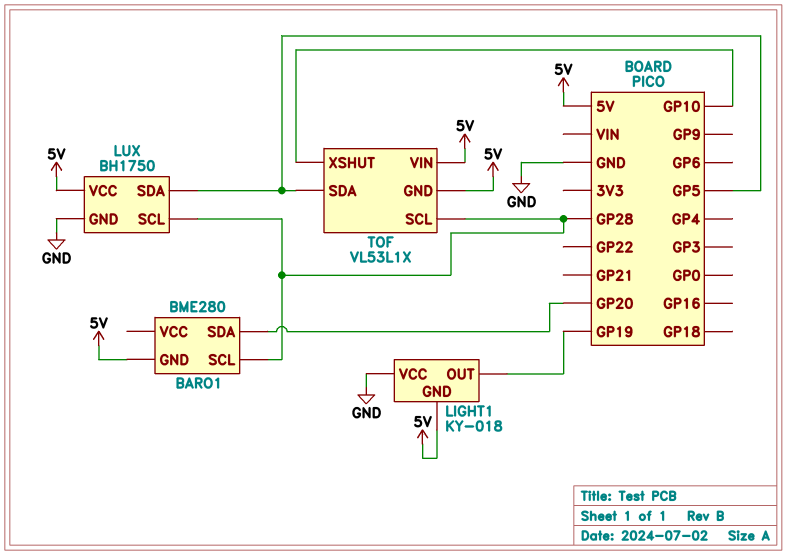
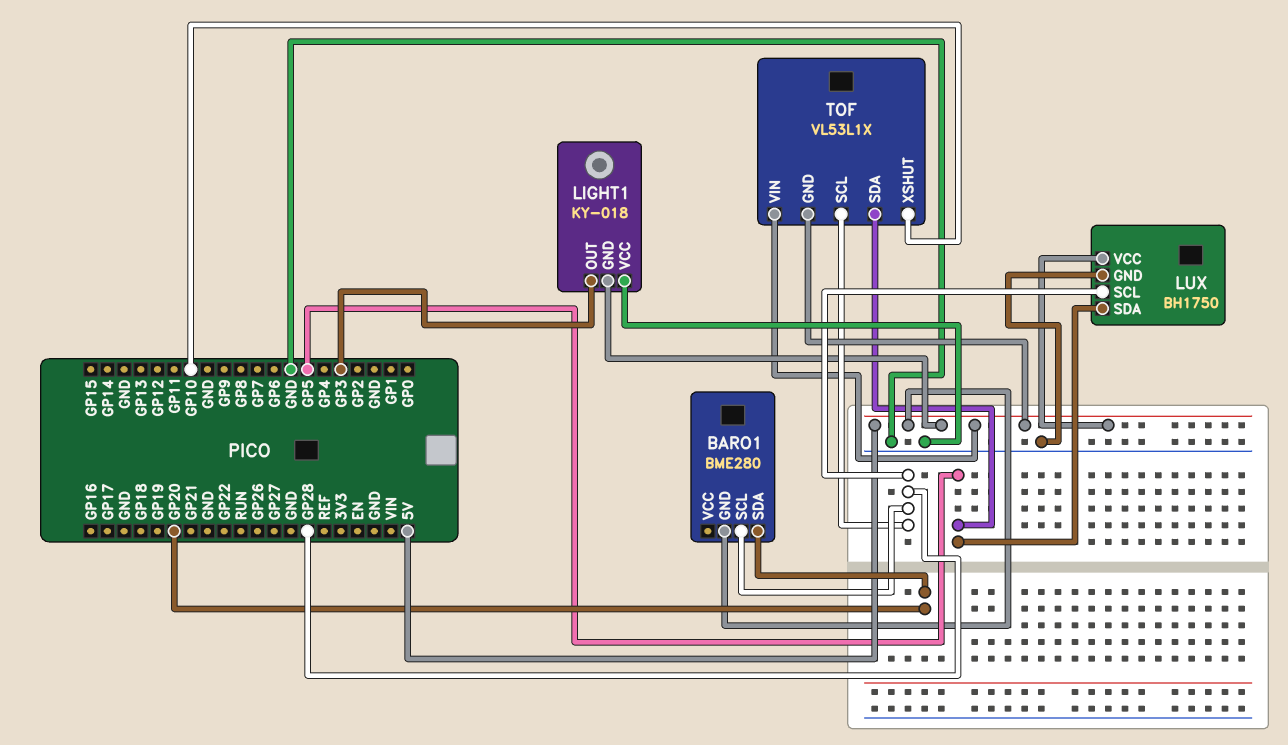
LIGHT1 pin OUT: GP19 -> GP3

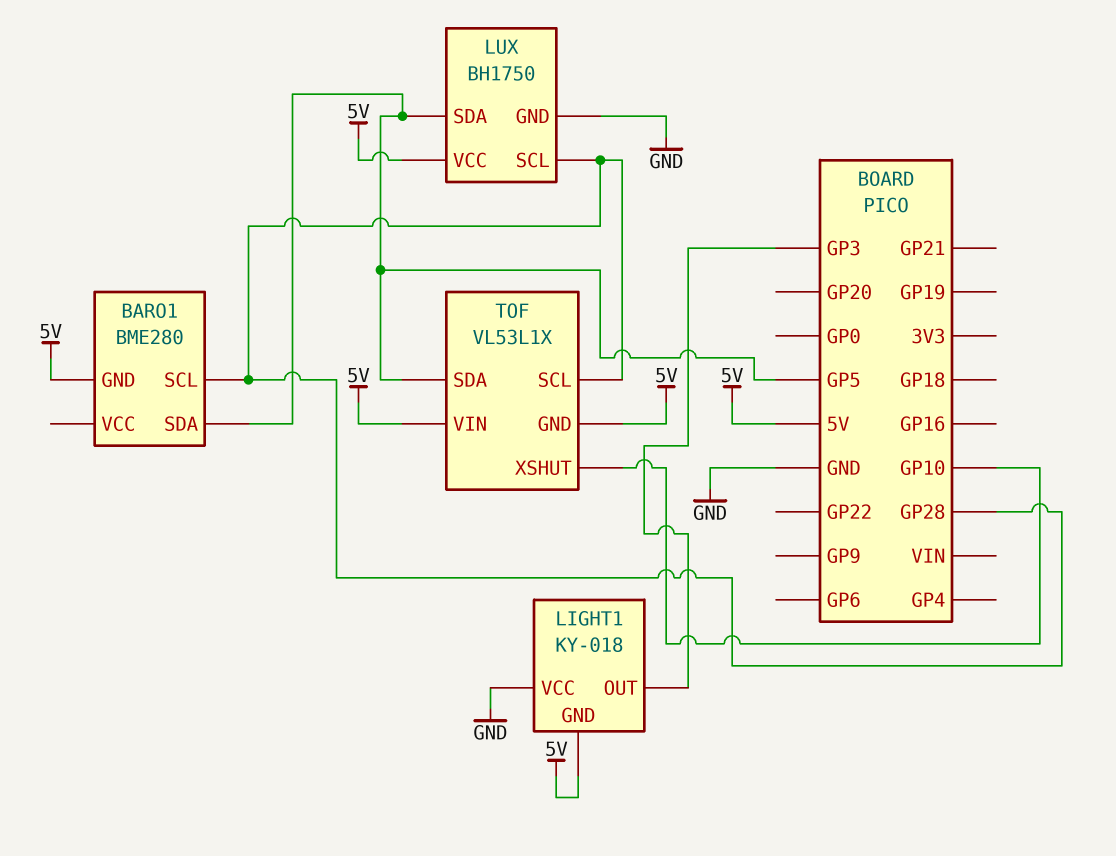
BARO1 pin SDA: GP20 -> GP5

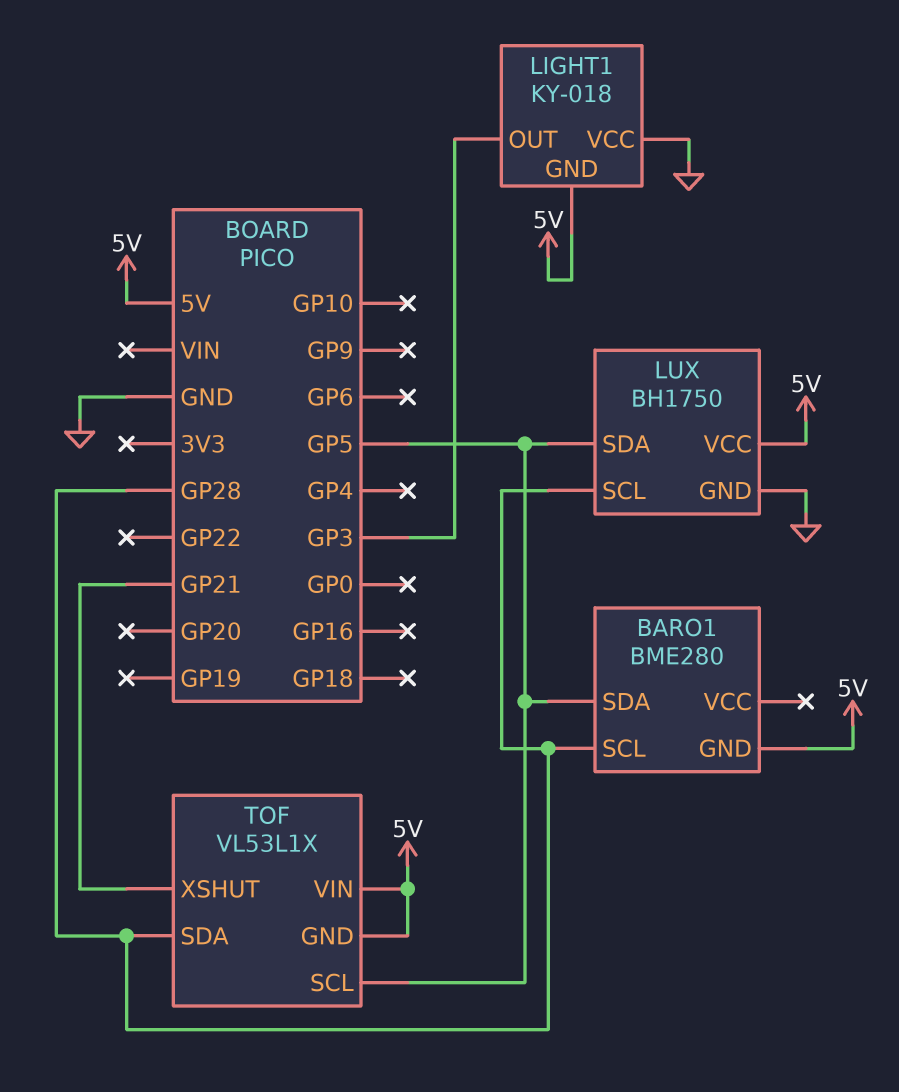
TOF pin SCL: GP28 -> GP5
TOF pin SDA: GP5 -> GP28
TOF pin XSHUT: GP10 -> GP21

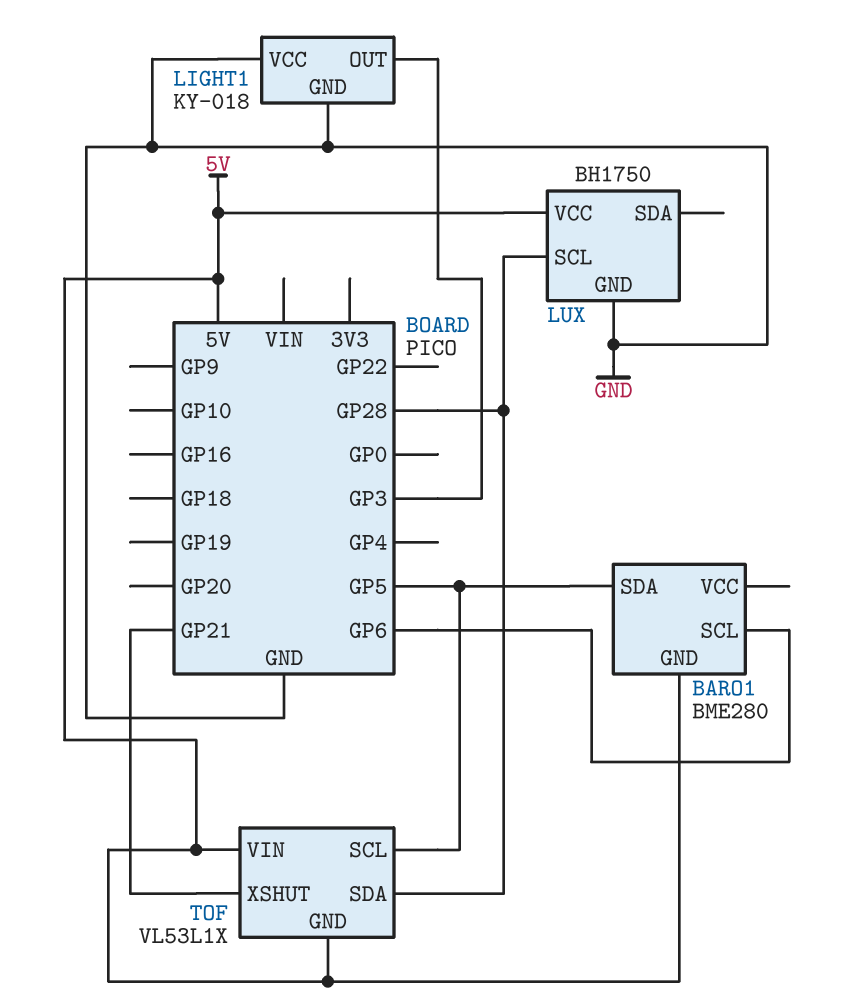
BARO1 pin SCL: GP28 -> GP6
LIGHT1 pin GND: 5V -> GND
LUX pin SDA: GP5 -> none

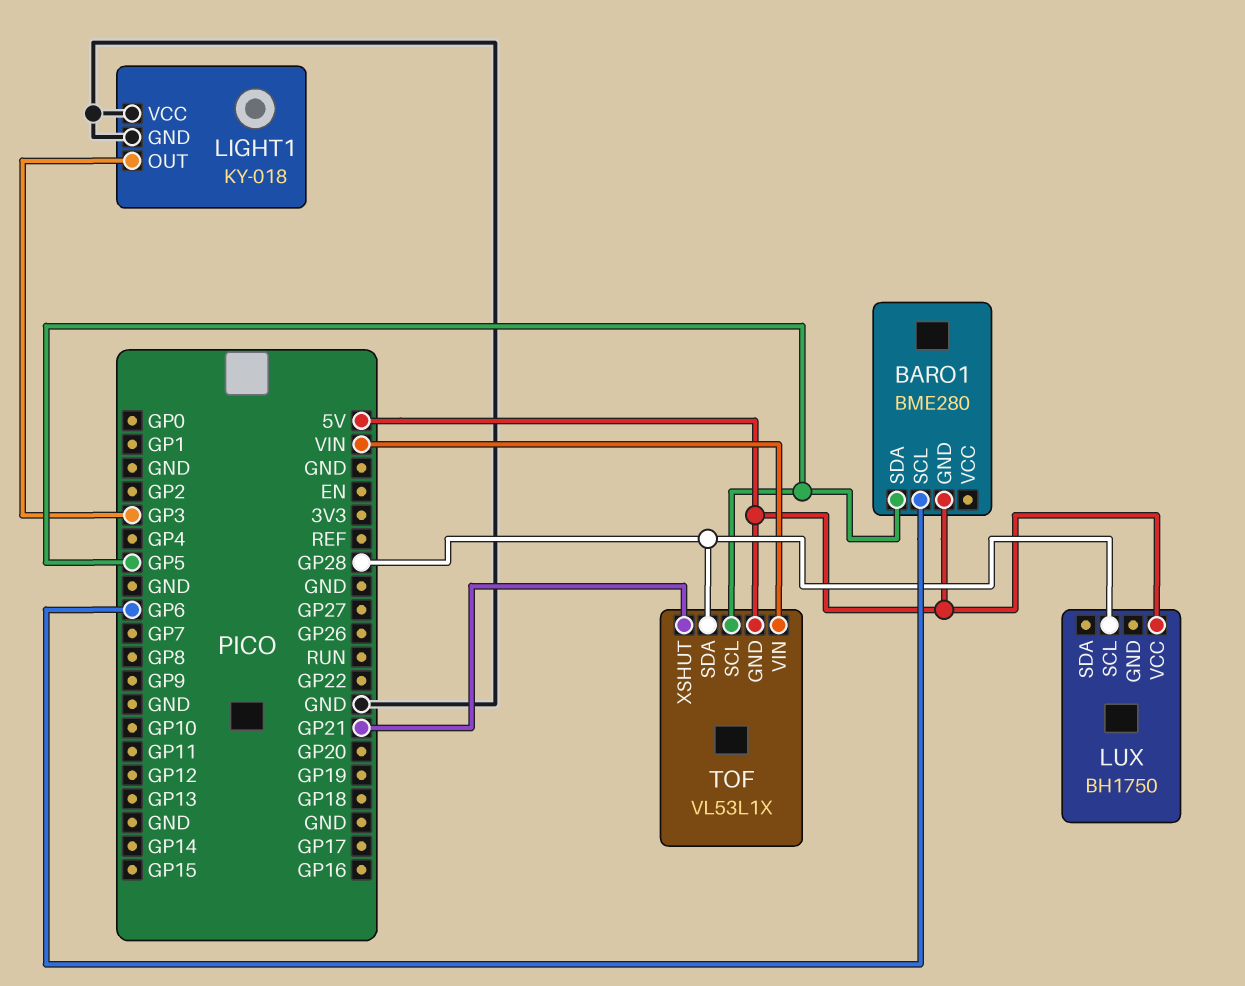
LUX pin GND: GND -> none
TOF pin VIN: 5V -> VIN

